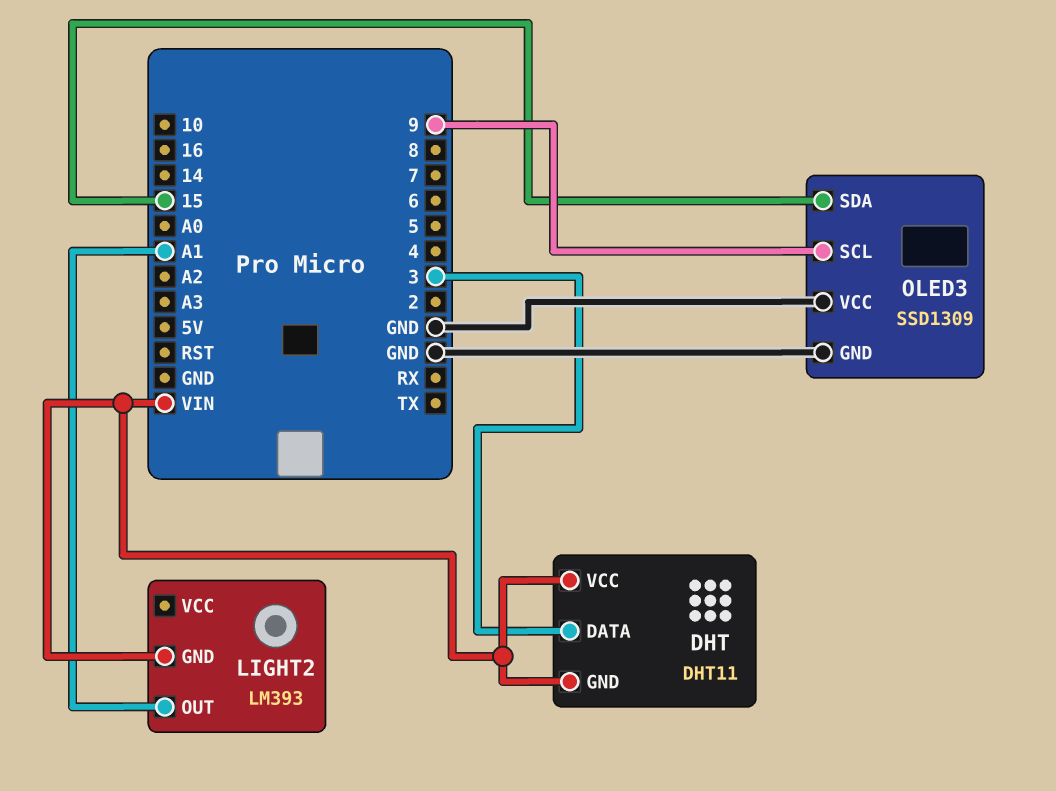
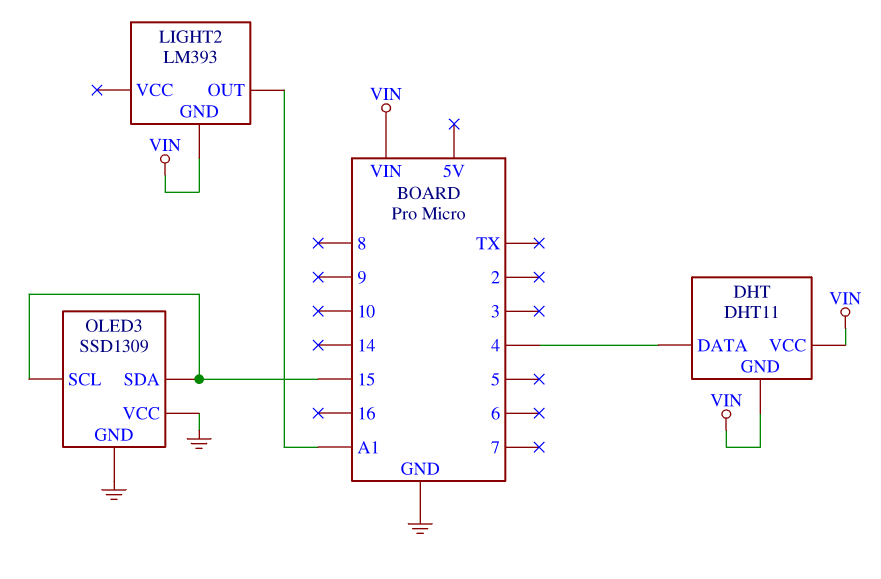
DHT pin DATA: 3 -> 4
OLED3 pin SCL: 9 -> 15

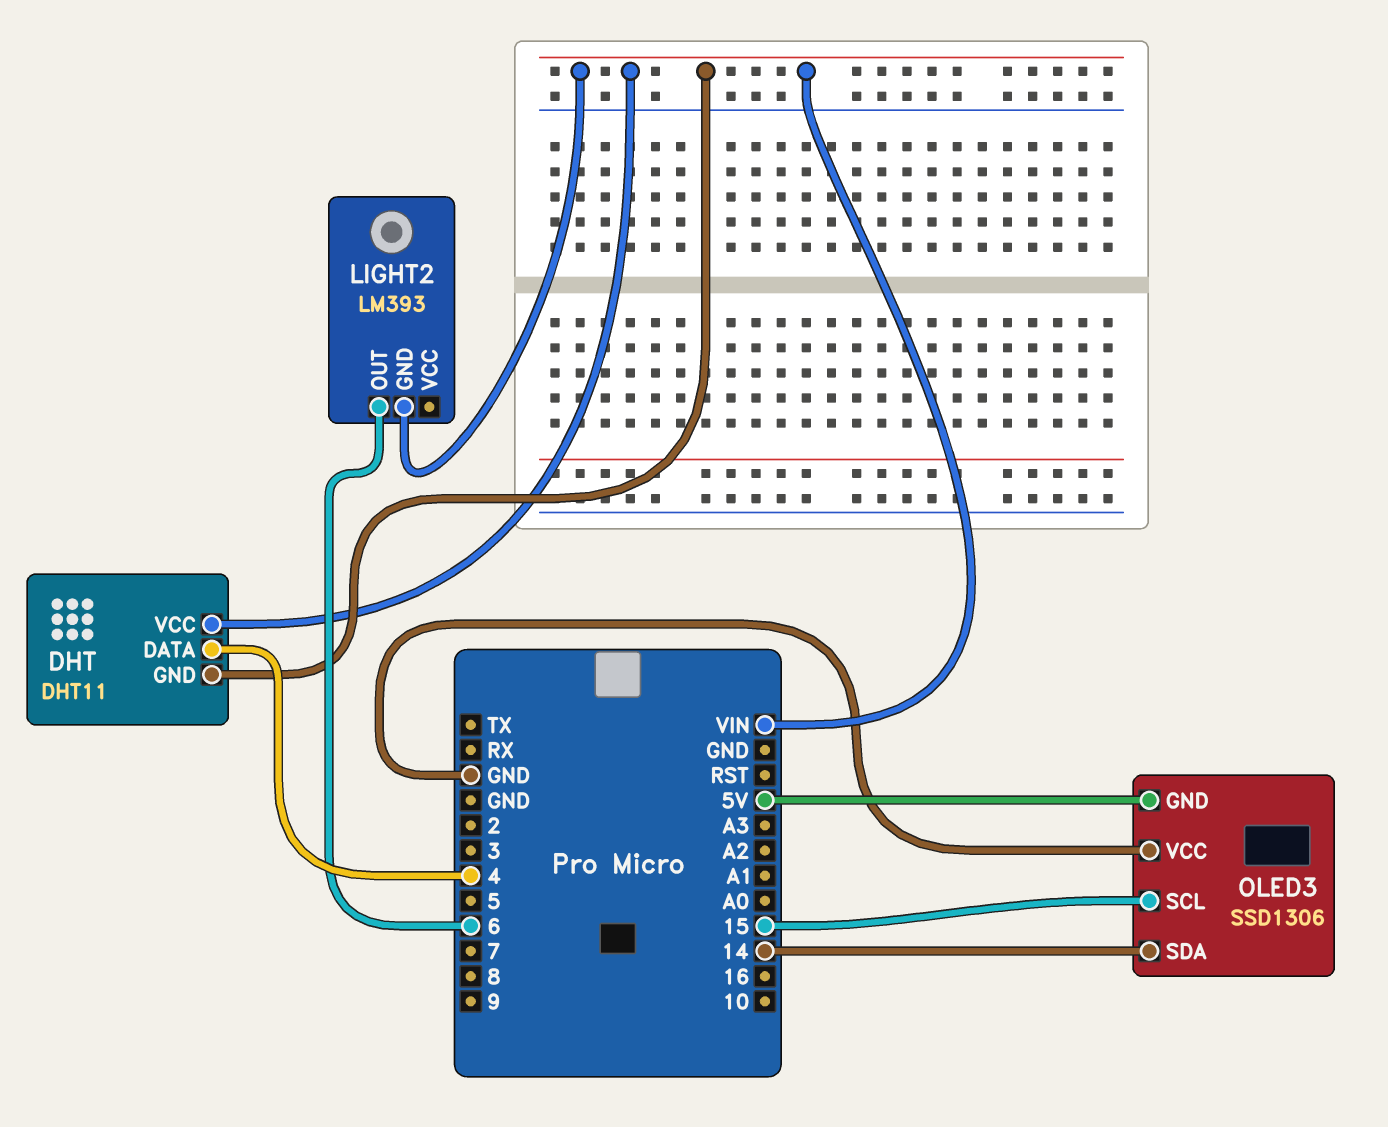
LIGHT2 pin OUT: A1 -> 6
OLED3: SSD1309 -> SSD1306
OLED3 pin GND: GND -> 5V
OLED3 pin SDA: 15 -> 14

